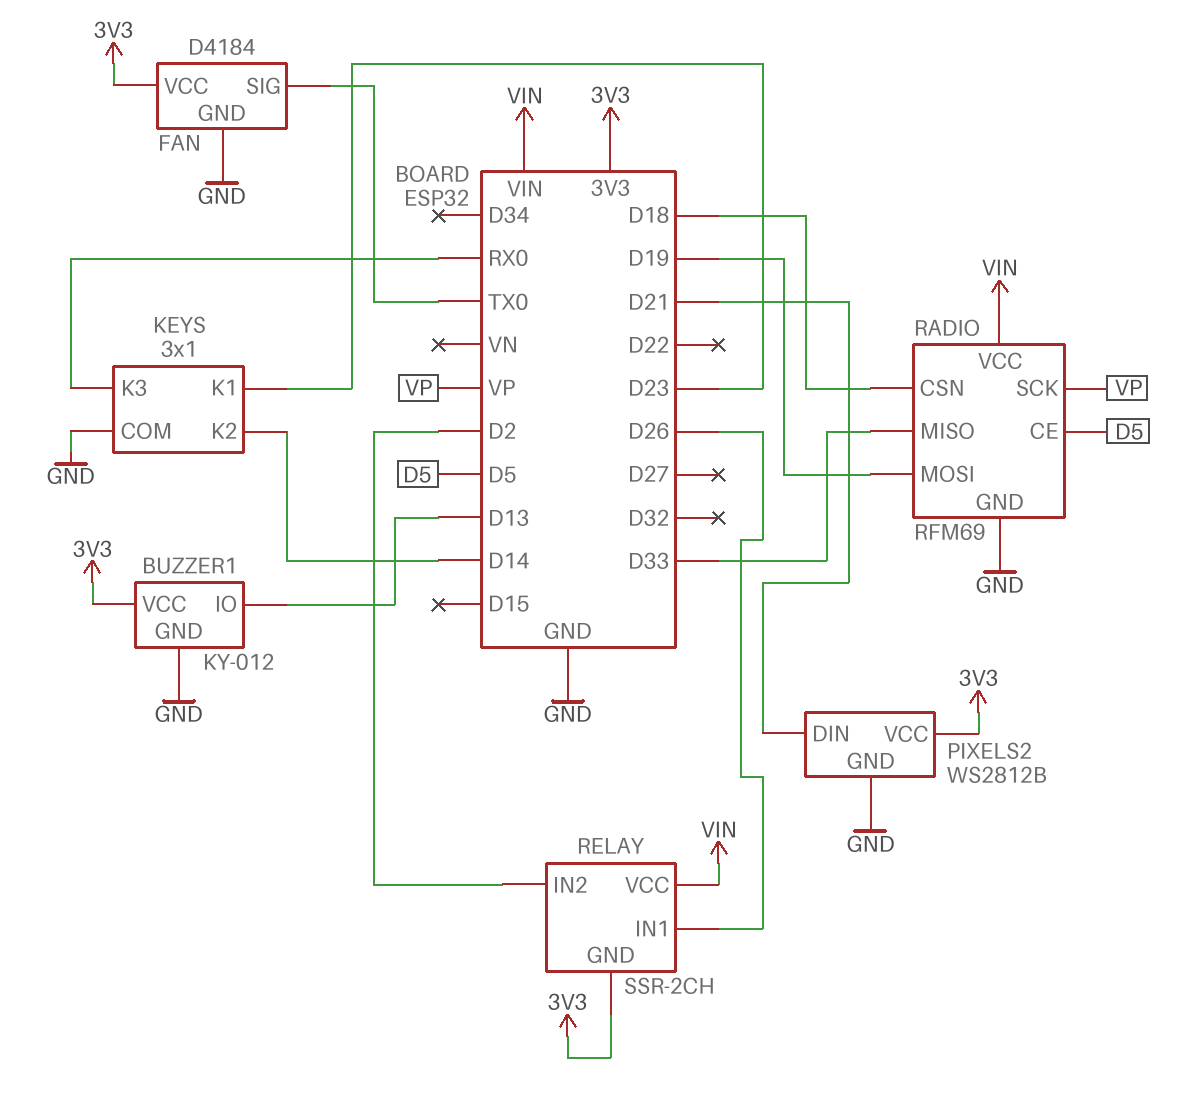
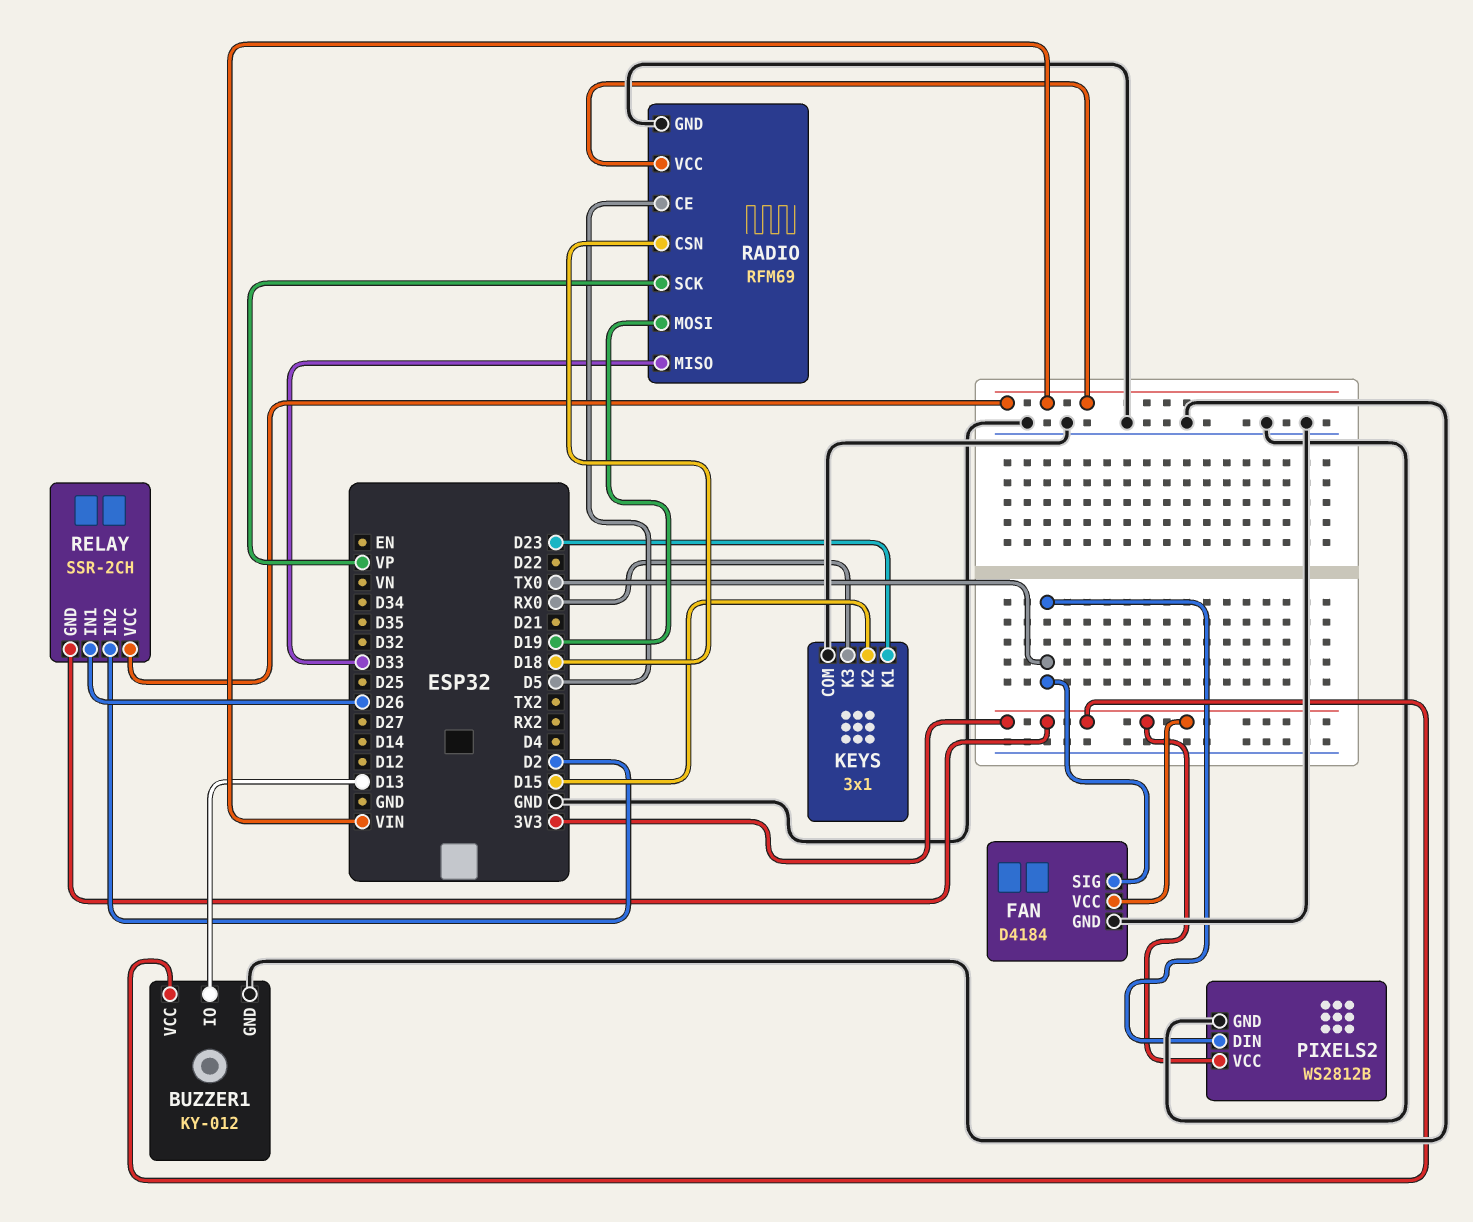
KEYS pin K2: D14 -> D15
PIXELS2 pin DIN: D21 -> TX0

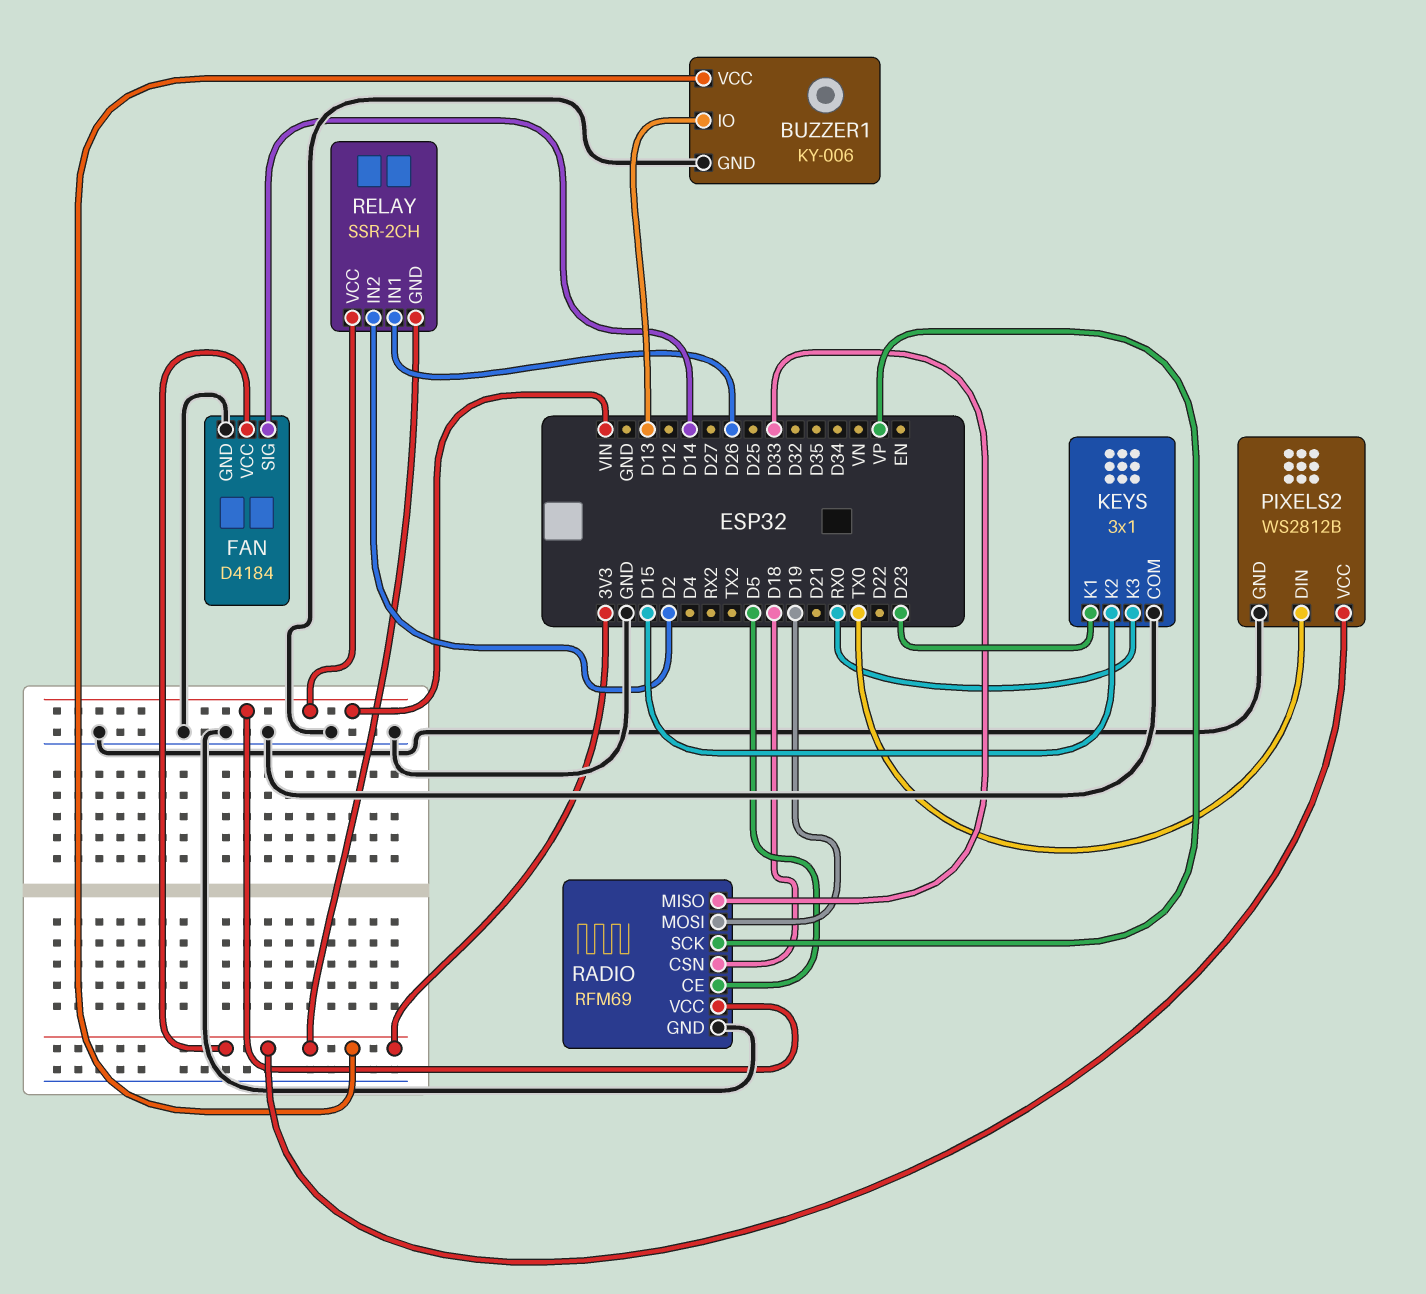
BUZZER1: KY-012 -> KY-006
FAN pin SIG: TX0 -> D14

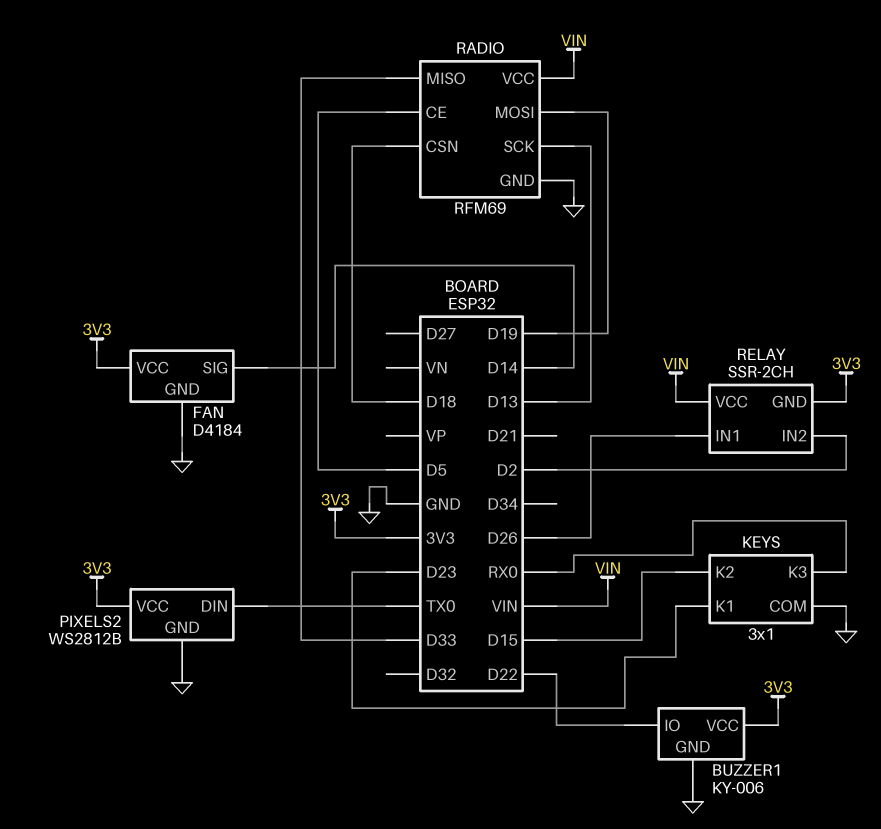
BUZZER1 pin IO: D13 -> D22
RADIO pin SCK: VP -> D13

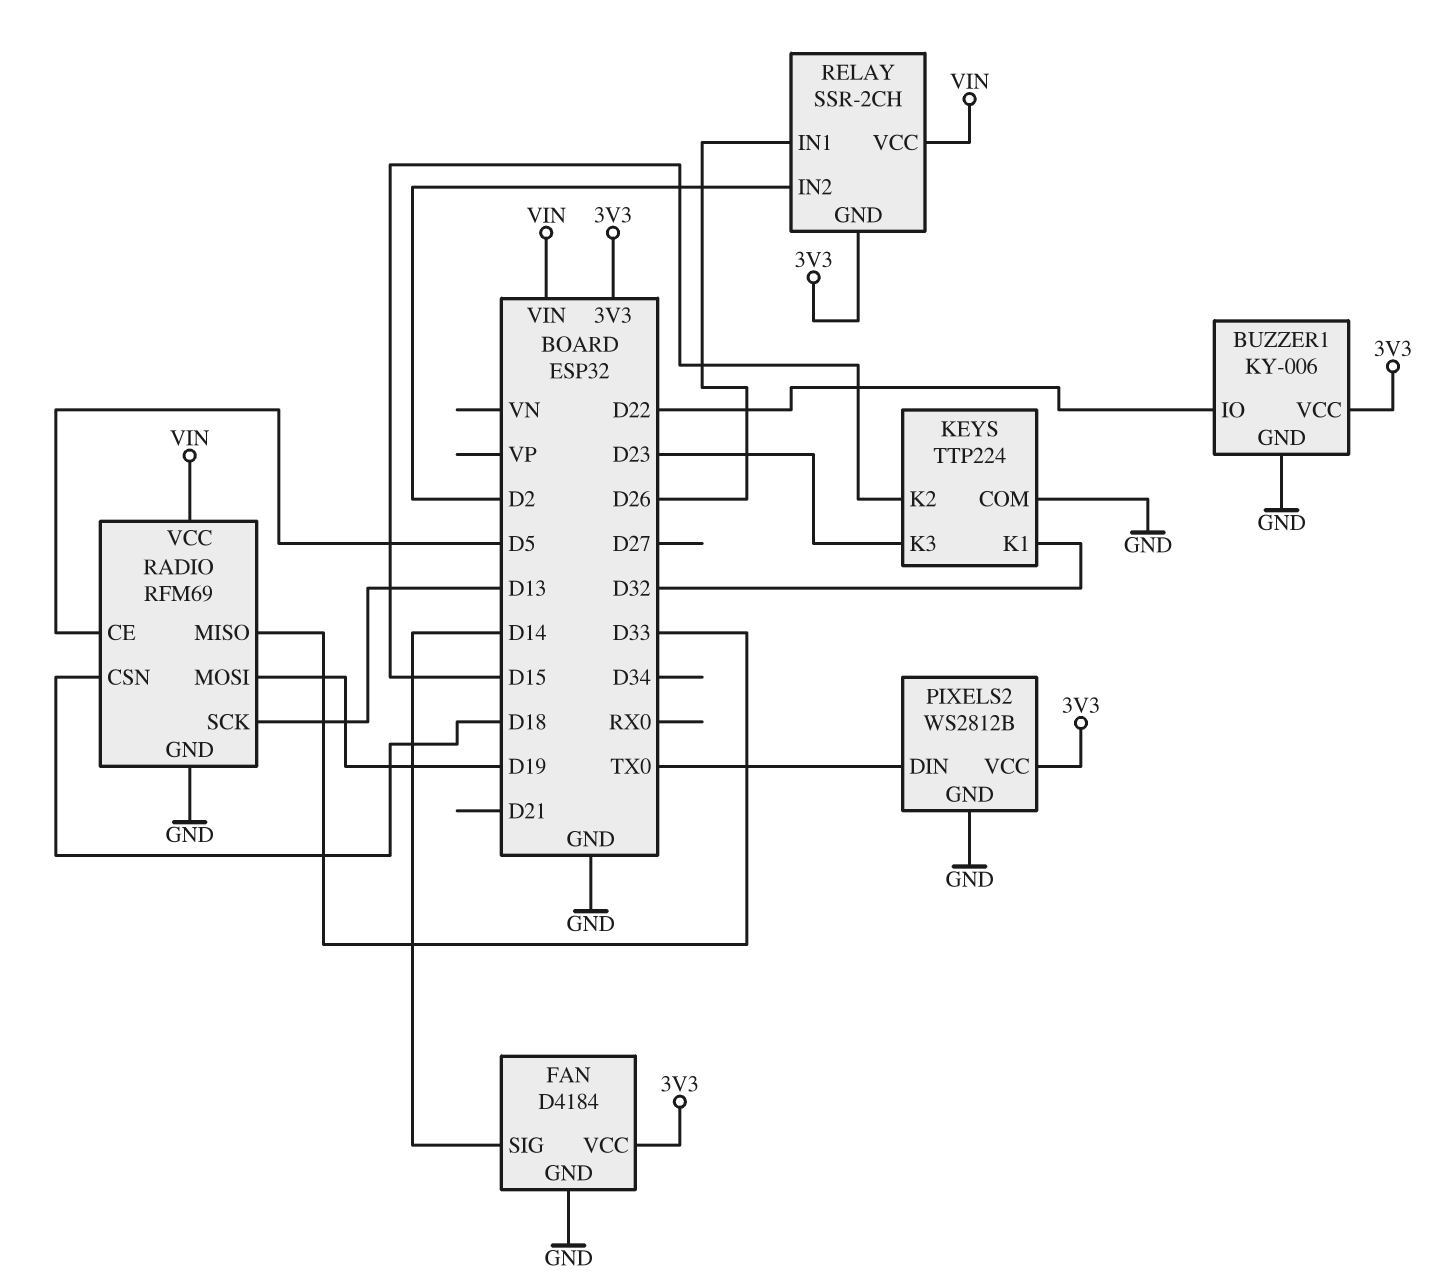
KEYS: 3x1 -> TTP224
KEYS pin K1: D23 -> D32
KEYS pin K3: RX0 -> D23

